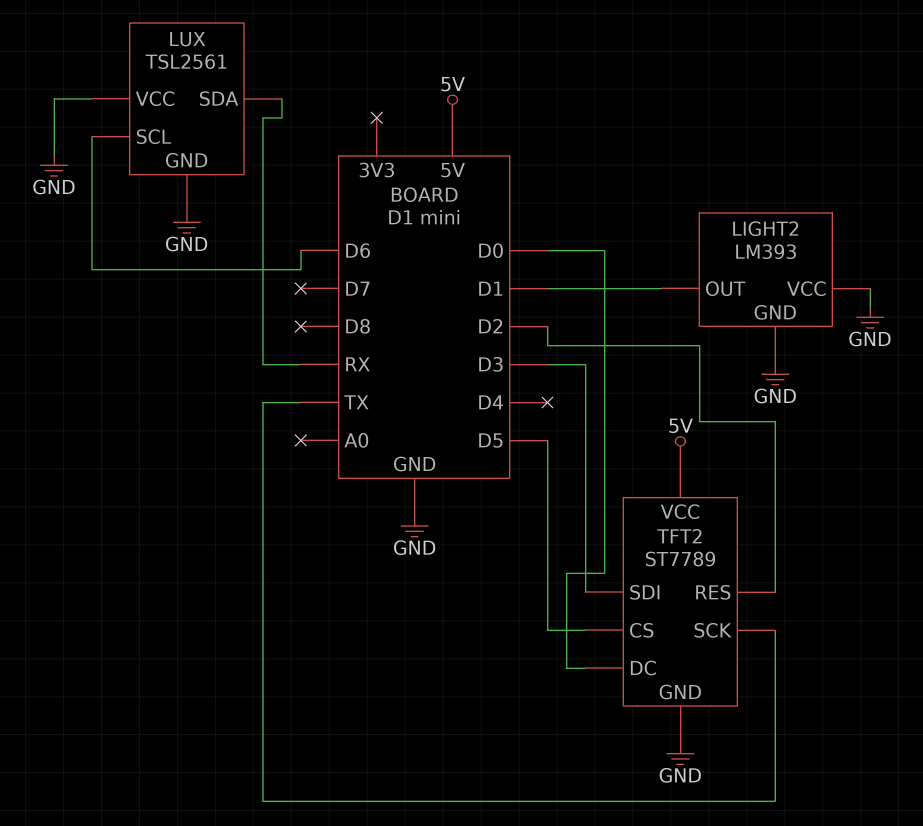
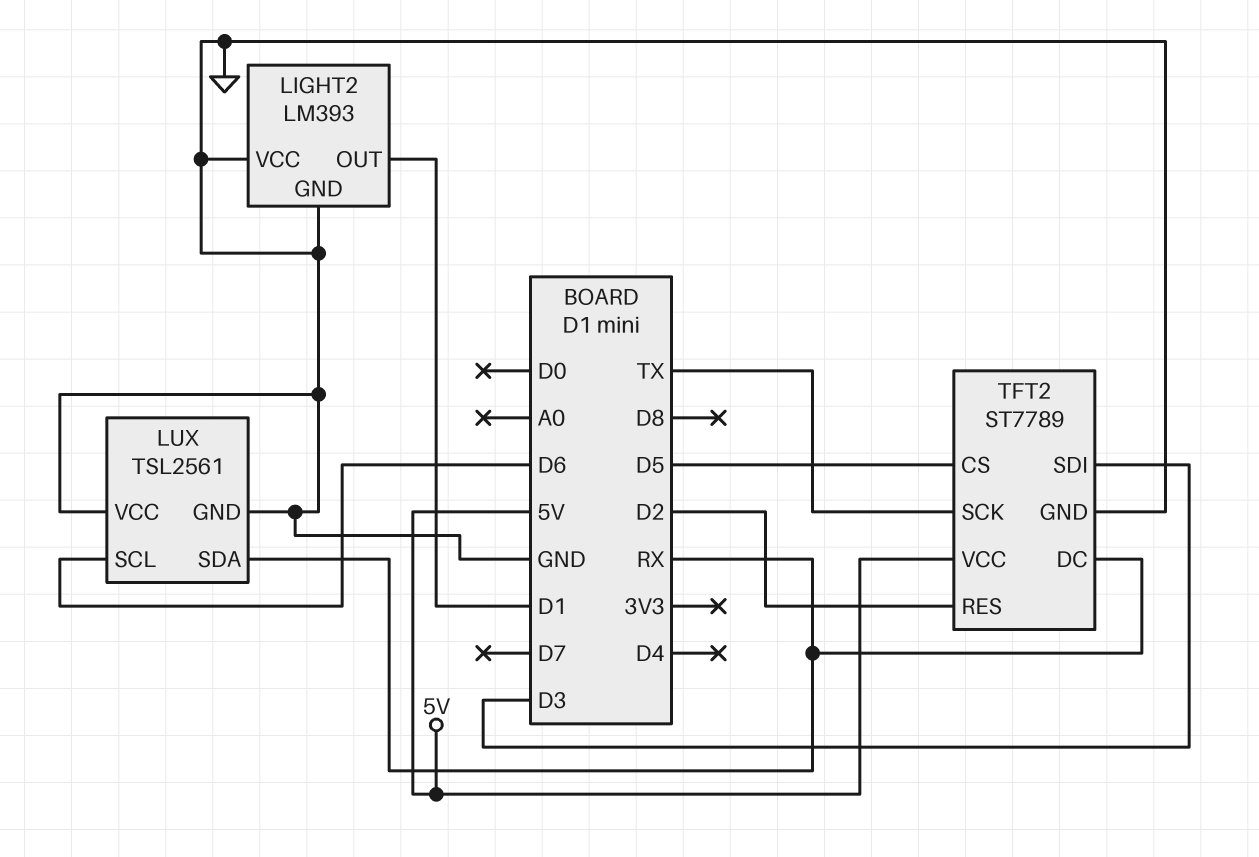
TFT2 pin DC: D0 -> RX

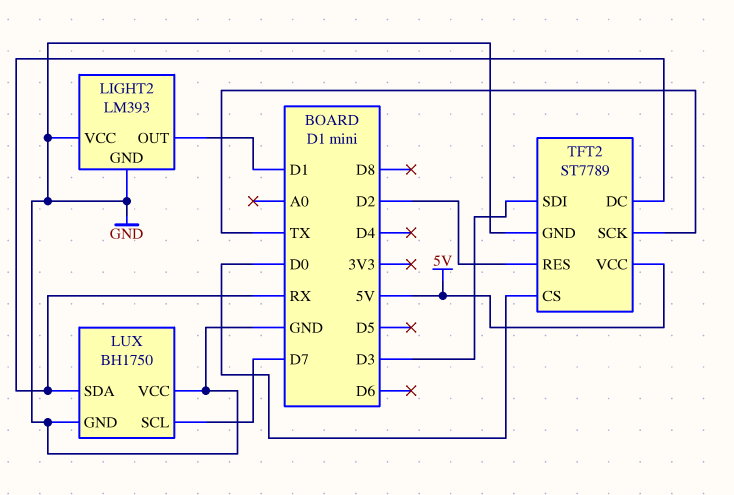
LUX: TSL2561 -> BH1750
LUX pin SCL: D6 -> D7
TFT2 pin CS: D5 -> D0

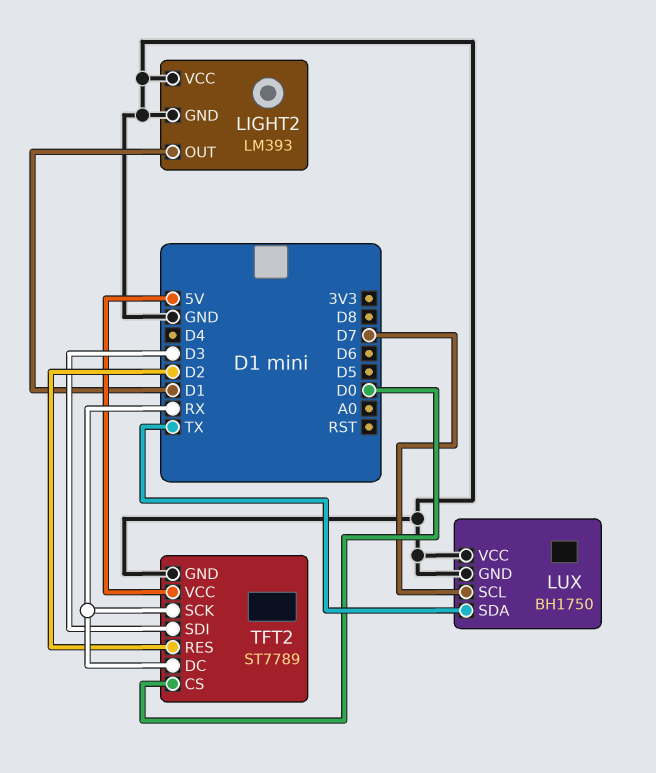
LUX pin SDA: RX -> TX
TFT2 pin SCK: TX -> RX

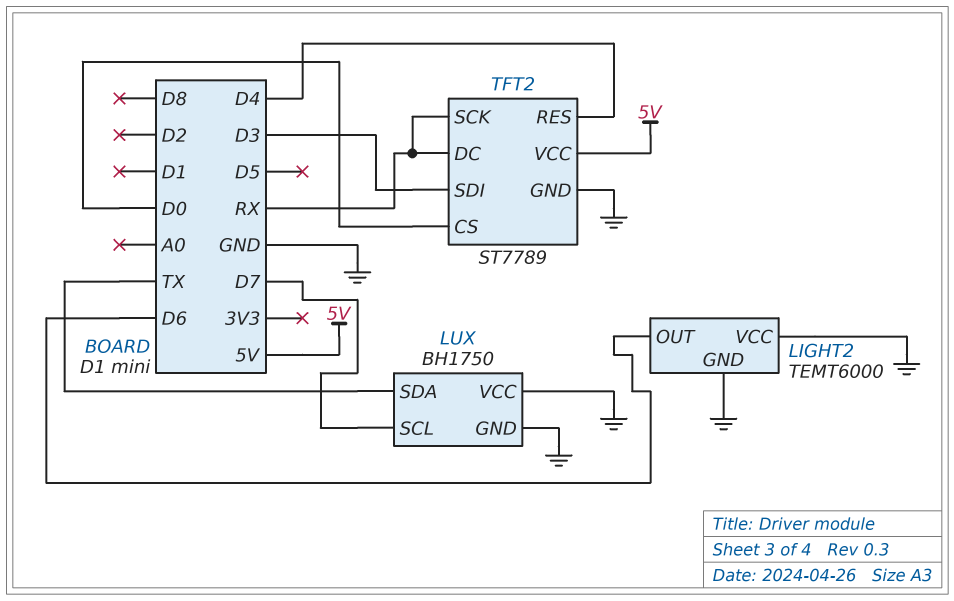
LIGHT2: LM393 -> TEMT6000
LIGHT2 pin OUT: D1 -> D6
TFT2 pin RES: D2 -> D4

